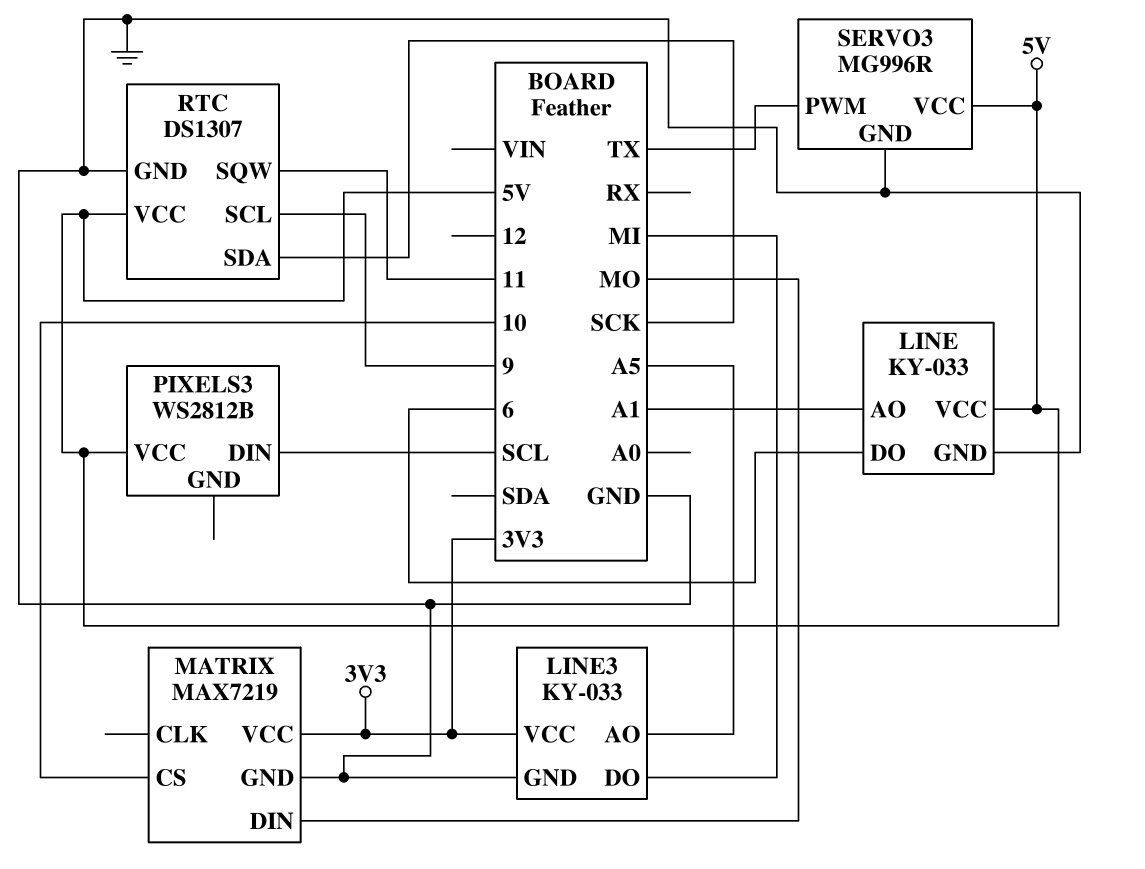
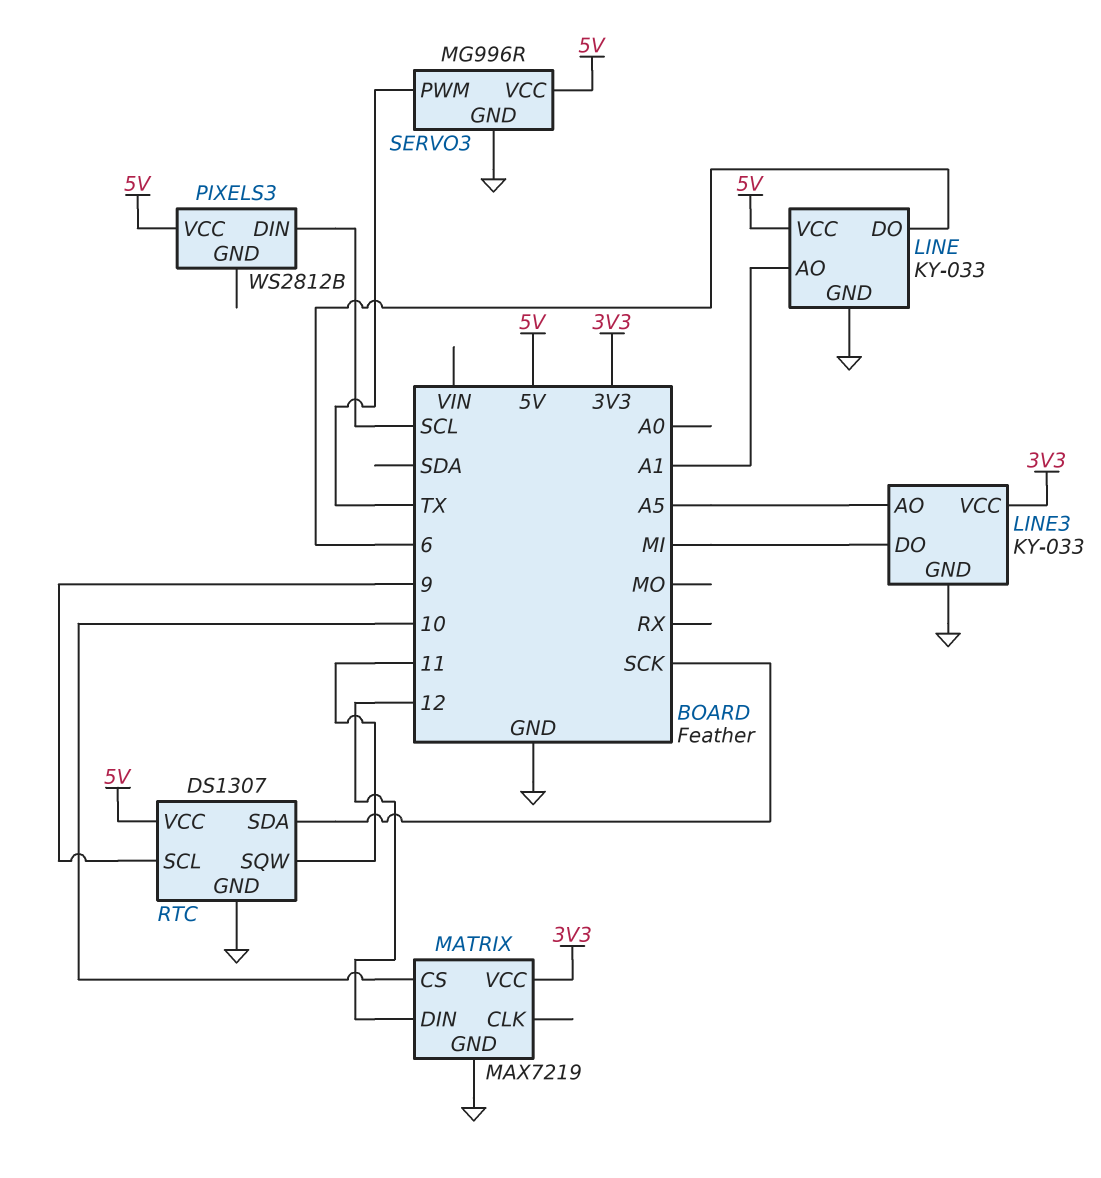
MATRIX pin DIN: MO -> 12

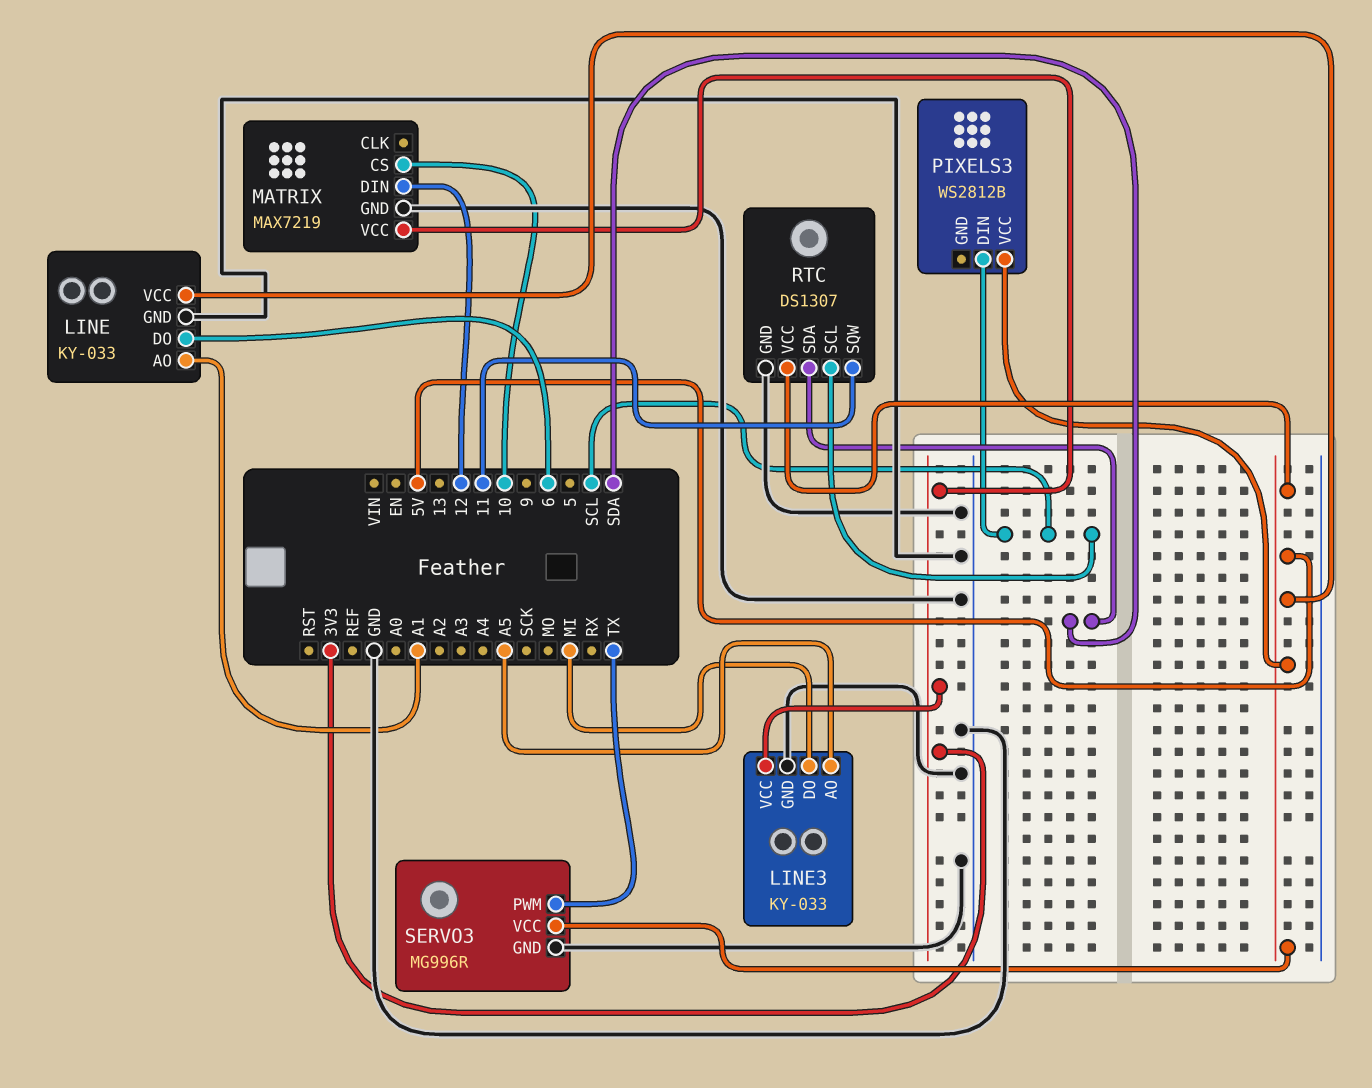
RTC pin SCL: 9 -> SCL
RTC pin SDA: SCK -> SDA

